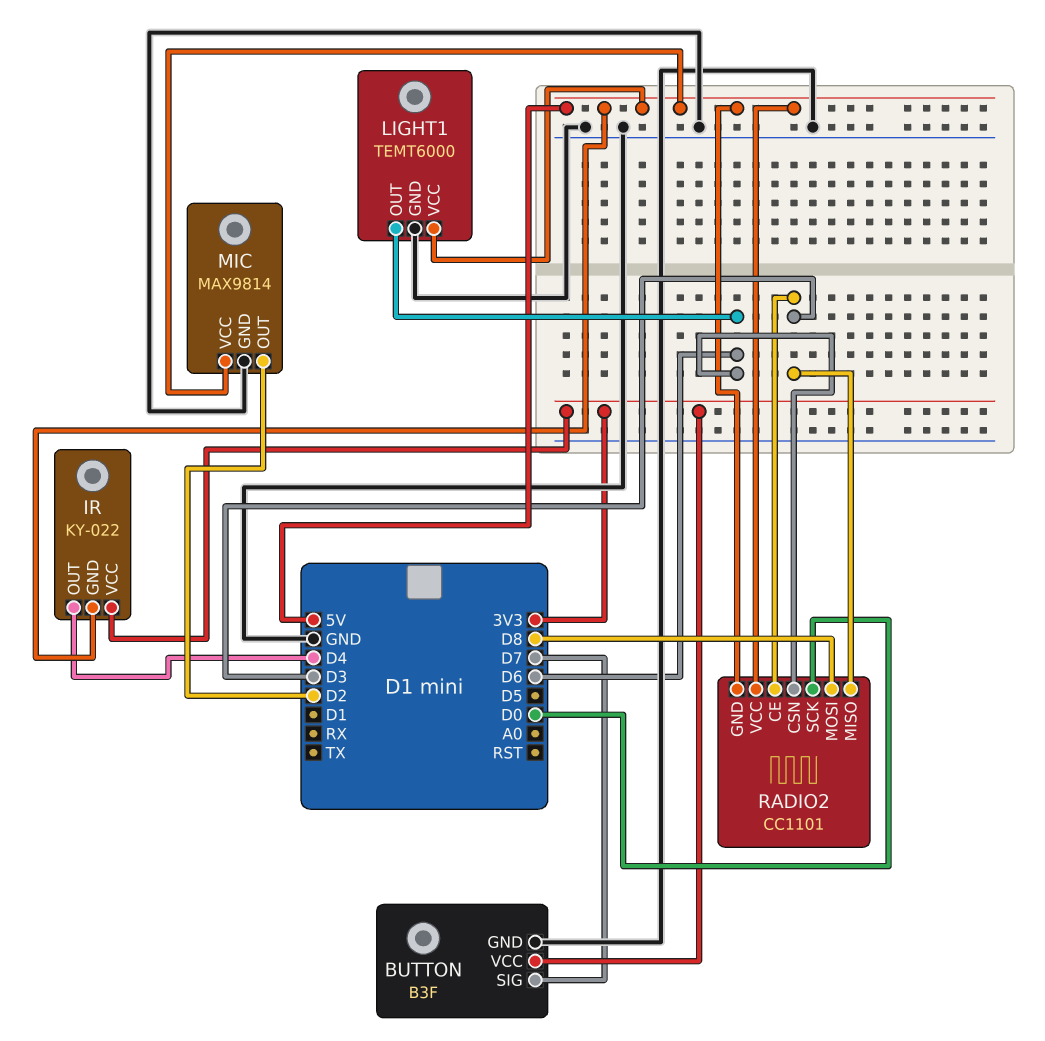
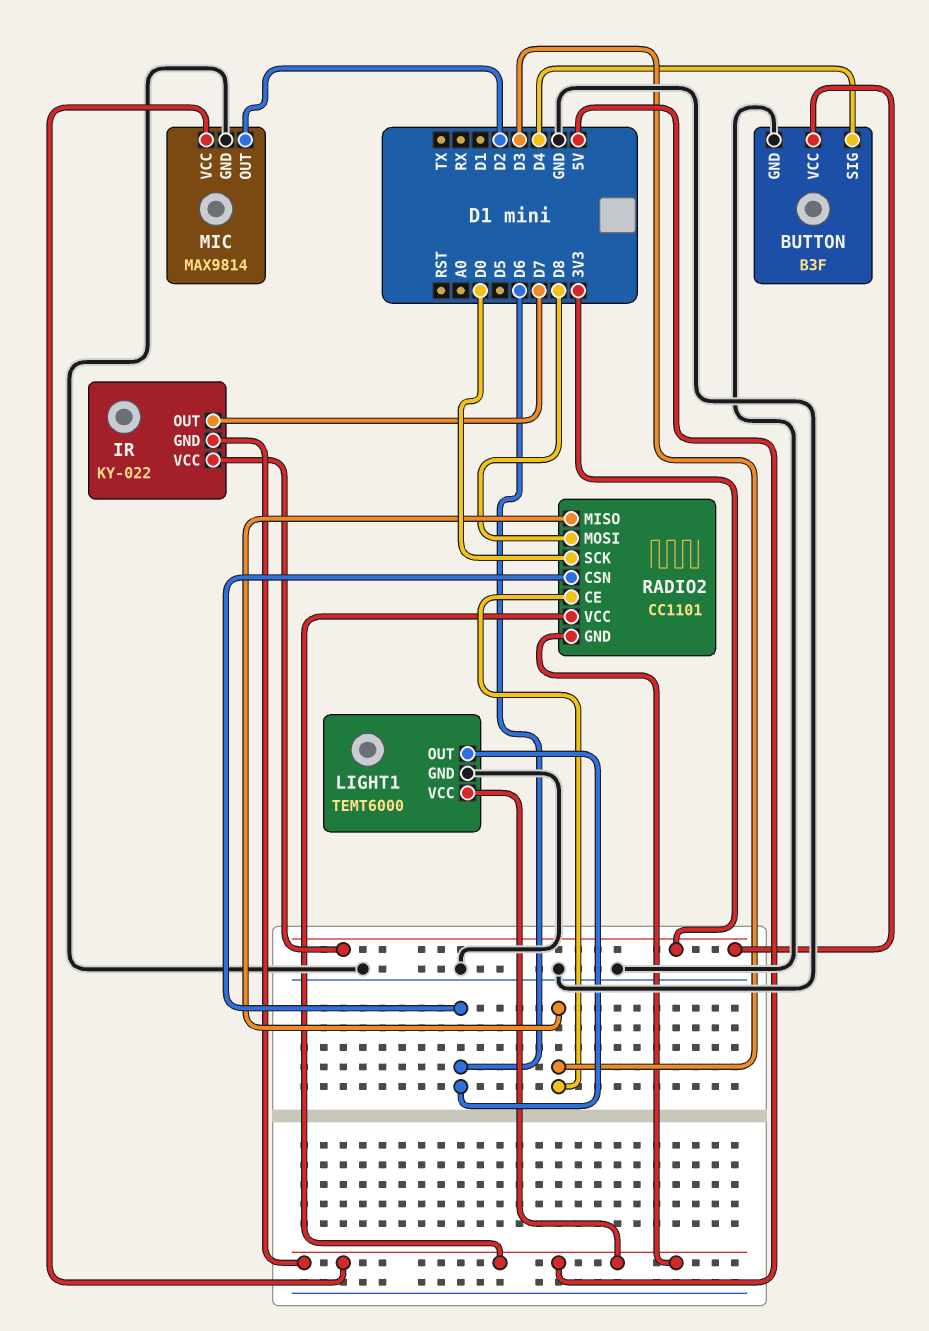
BUTTON pin SIG: D7 -> D4
IR pin OUT: D4 -> D7

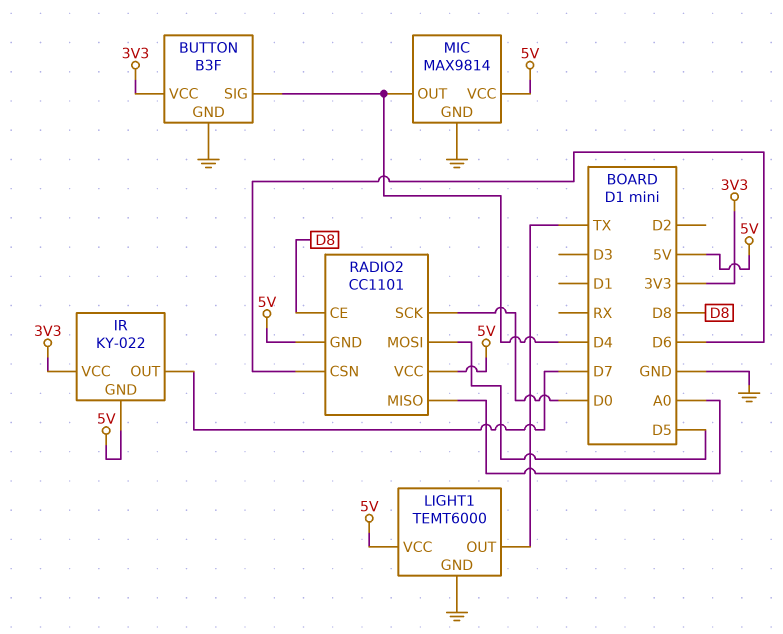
LIGHT1 pin OUT: D6 -> TX
MIC pin OUT: D2 -> D4
RADIO2 pin CE: D3 -> D8
RADIO2 pin MISO: D3 -> A0
RADIO2 pin MOSI: D8 -> D5

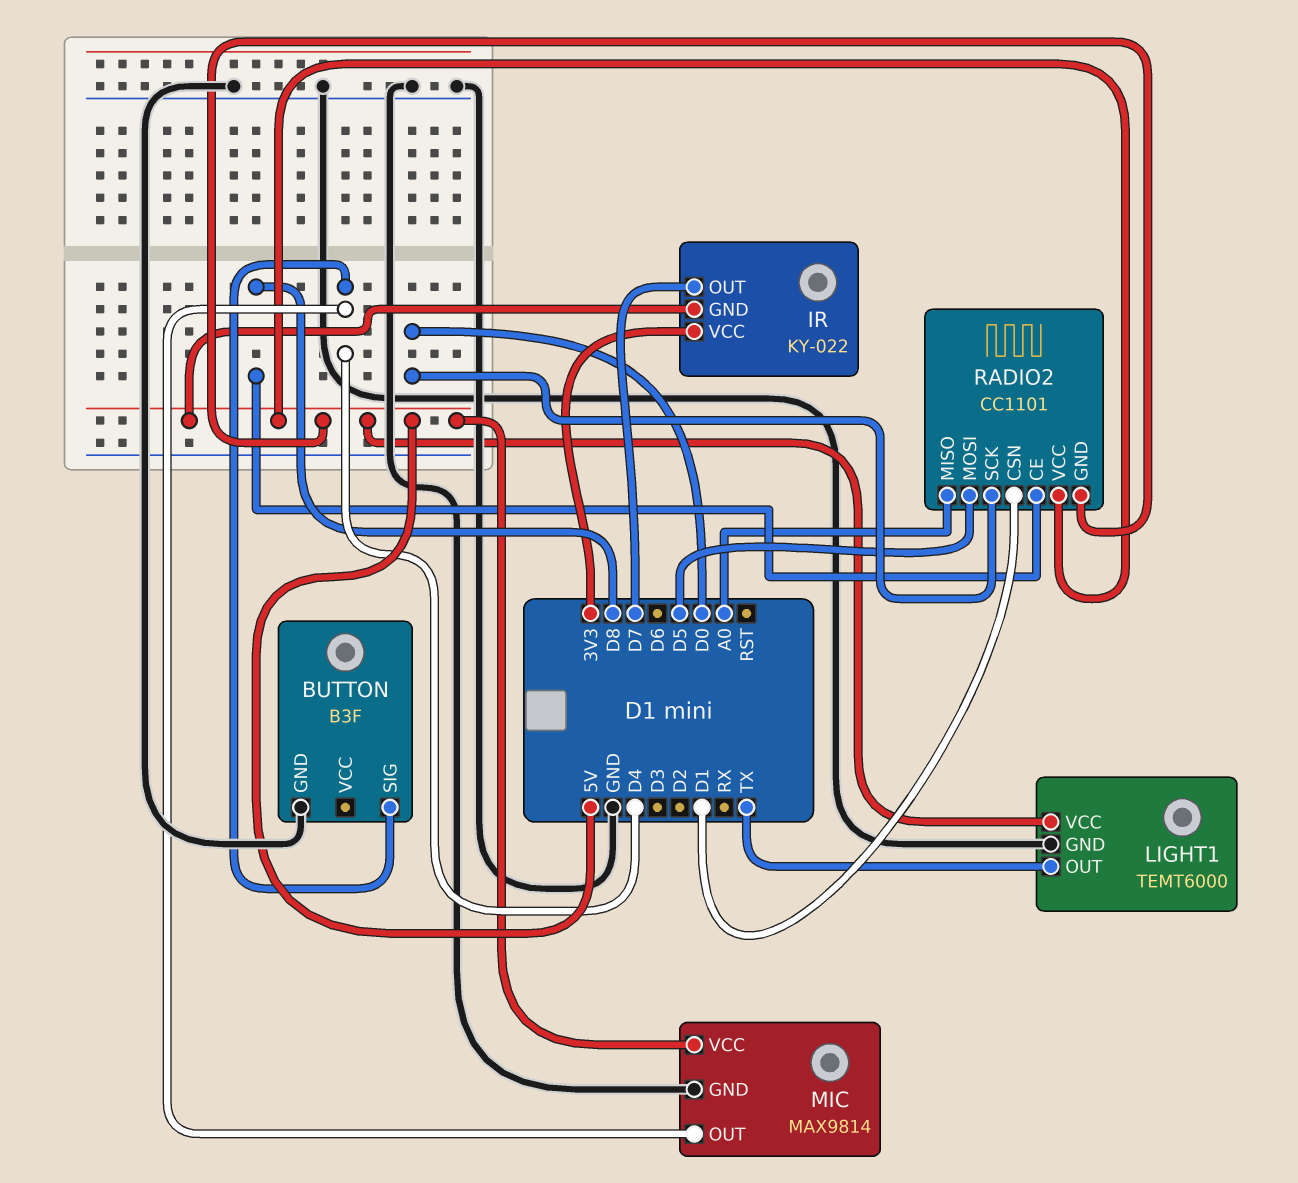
BUTTON pin VCC: 3V3 -> none
RADIO2 pin CSN: D6 -> D1

